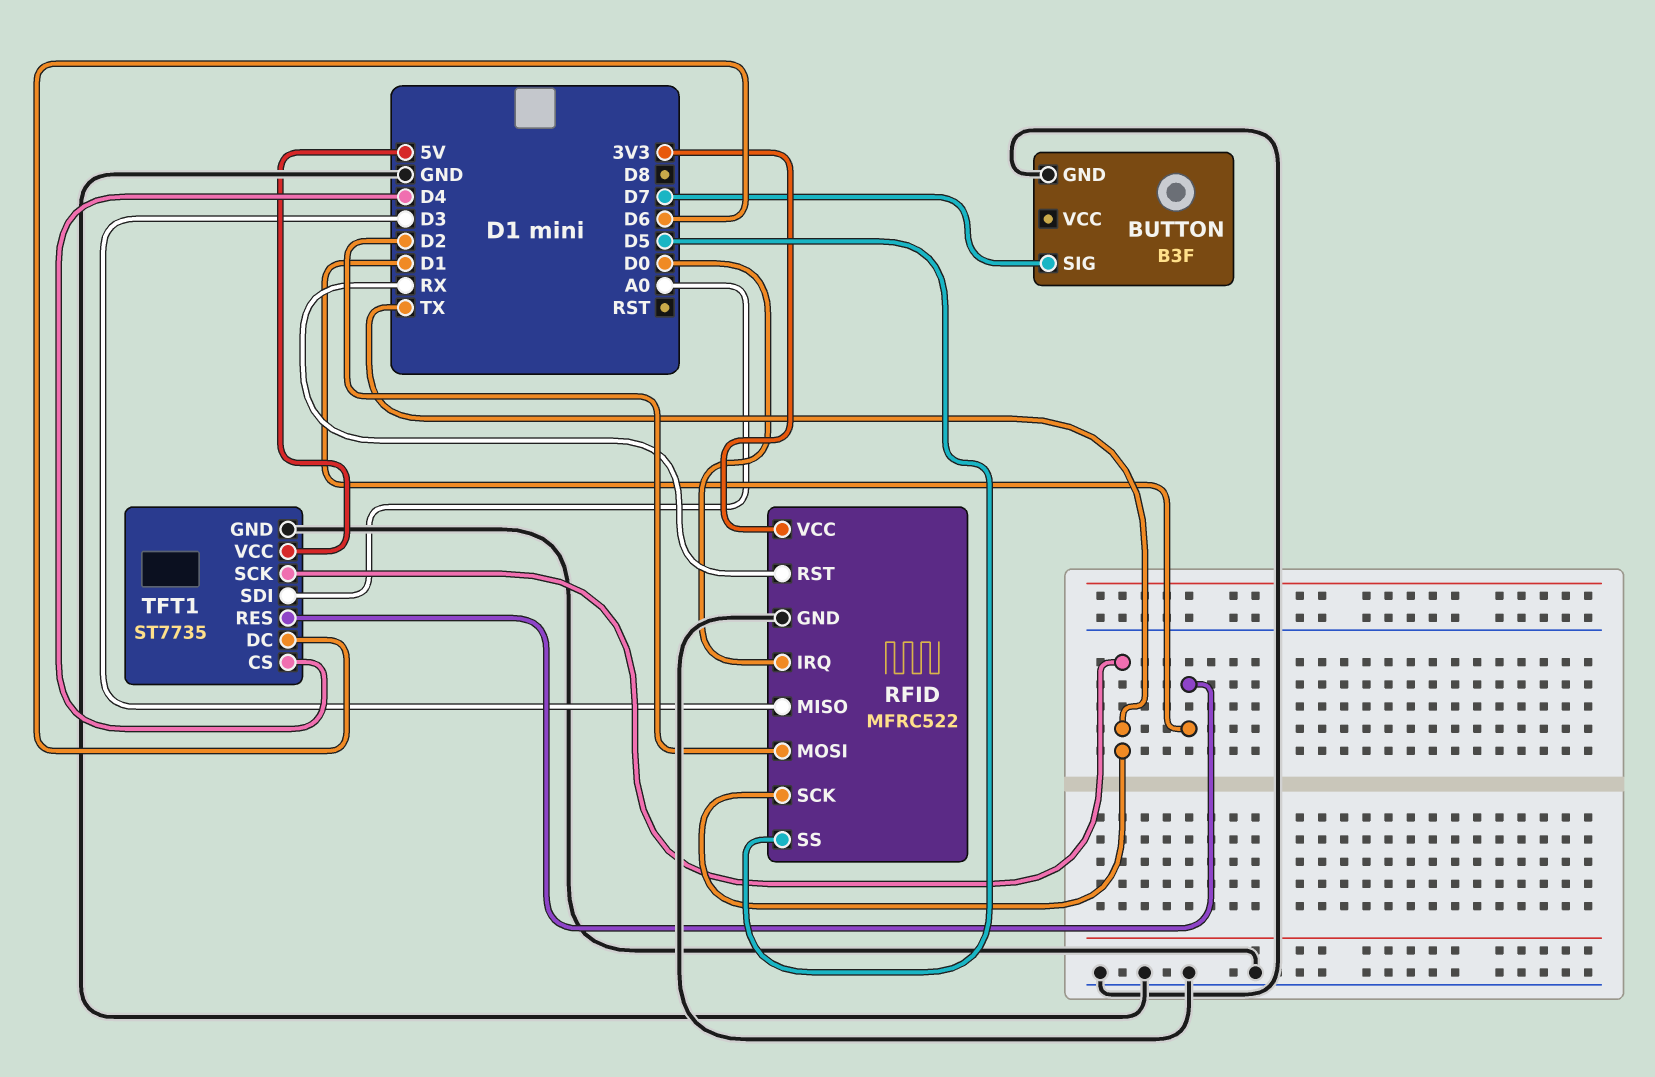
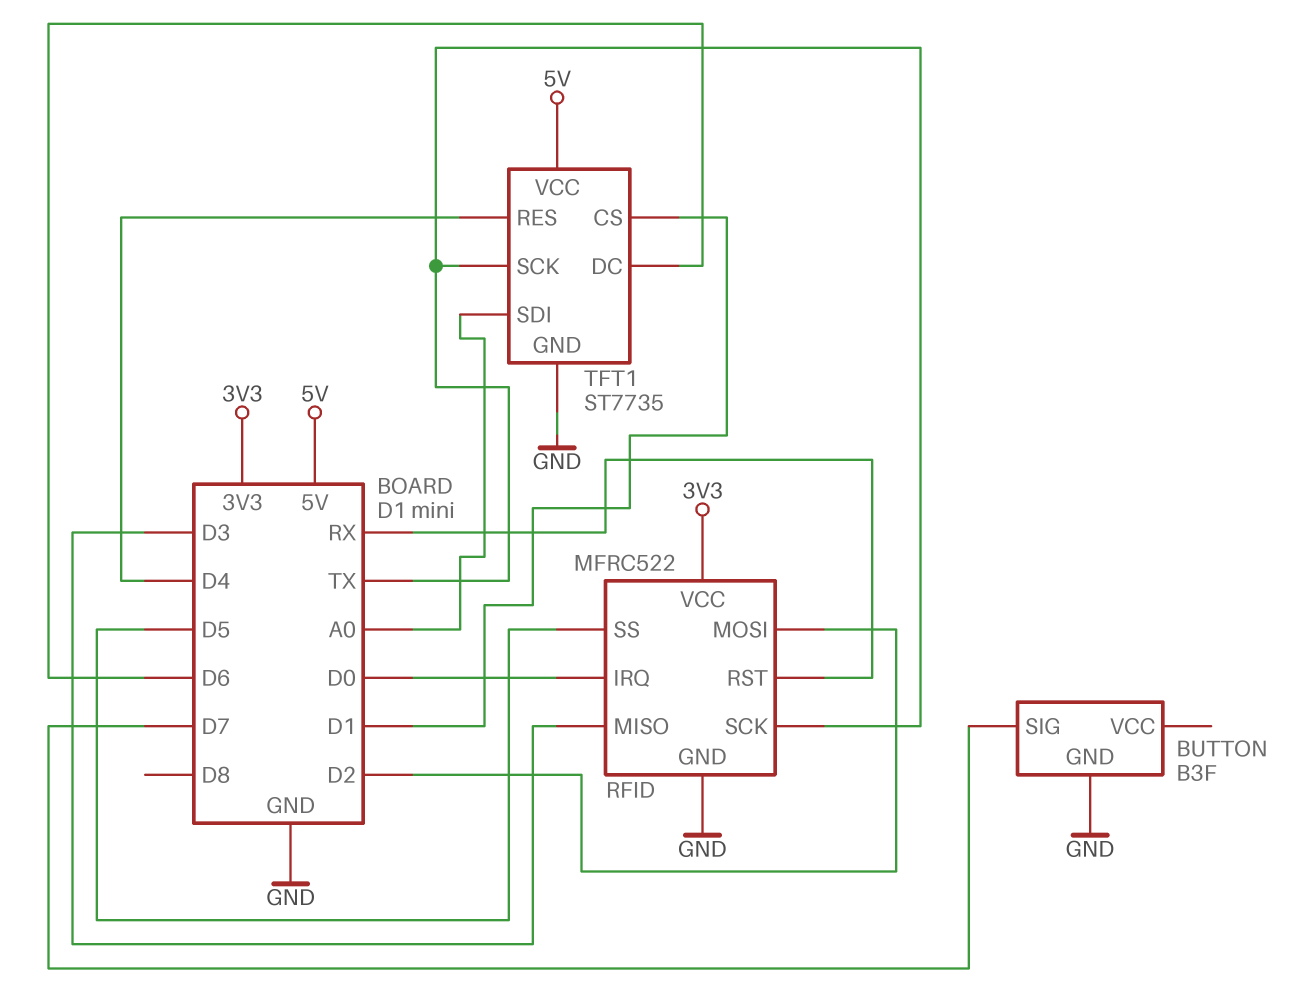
TFT1 pin CS: D4 -> D1
TFT1 pin RES: D1 -> D4

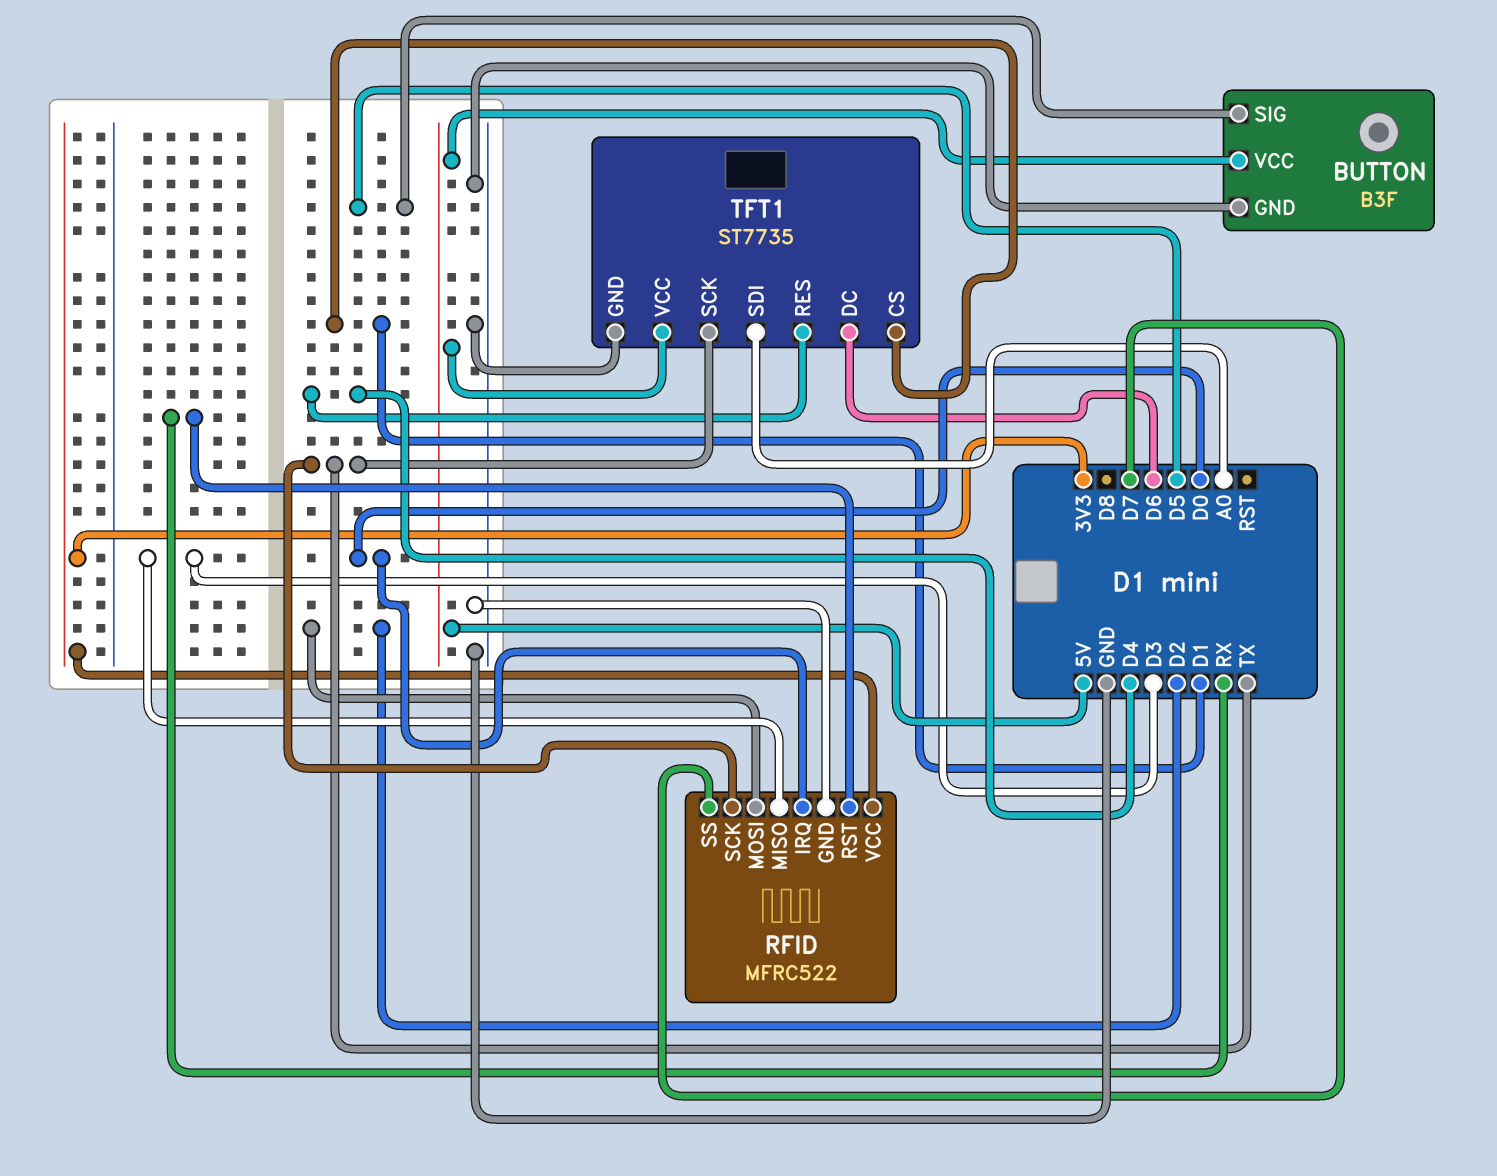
BUTTON pin SIG: D7 -> D5
BUTTON pin VCC: none -> 5V
RFID pin SS: D5 -> D7

